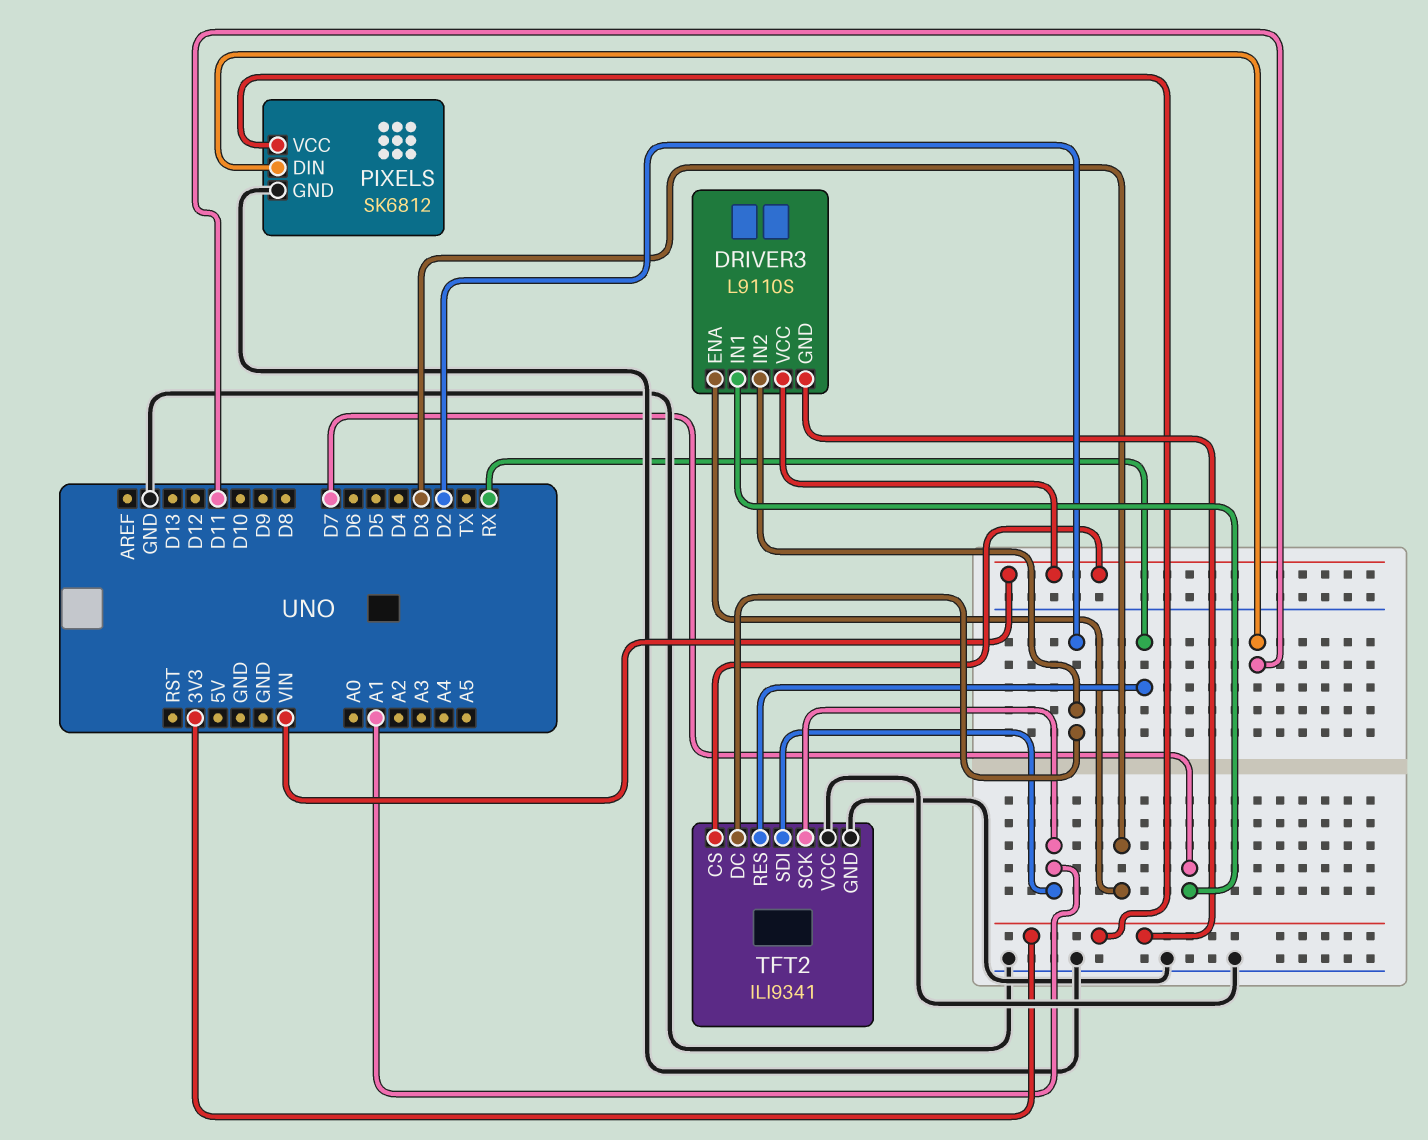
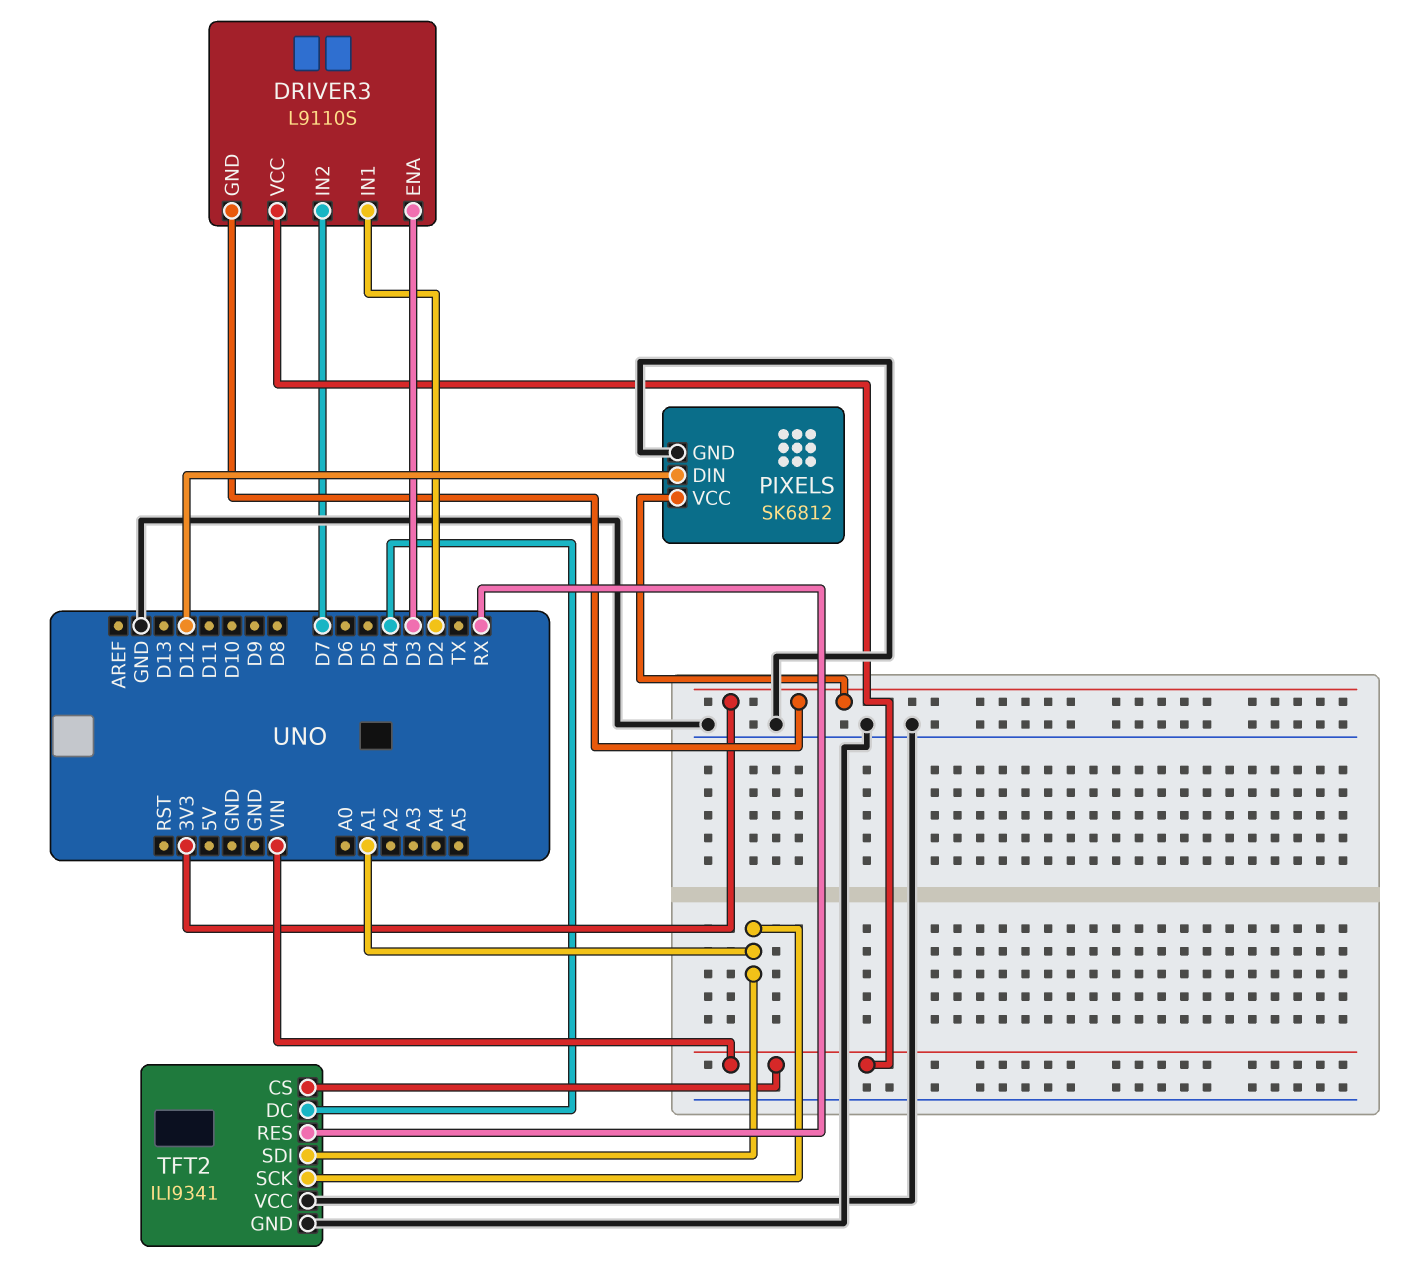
DRIVER3 pin IN1: D7 -> D2
DRIVER3 pin IN2: D2 -> D7
PIXELS pin DIN: D11 -> D12
TFT2 pin DC: D2 -> D4

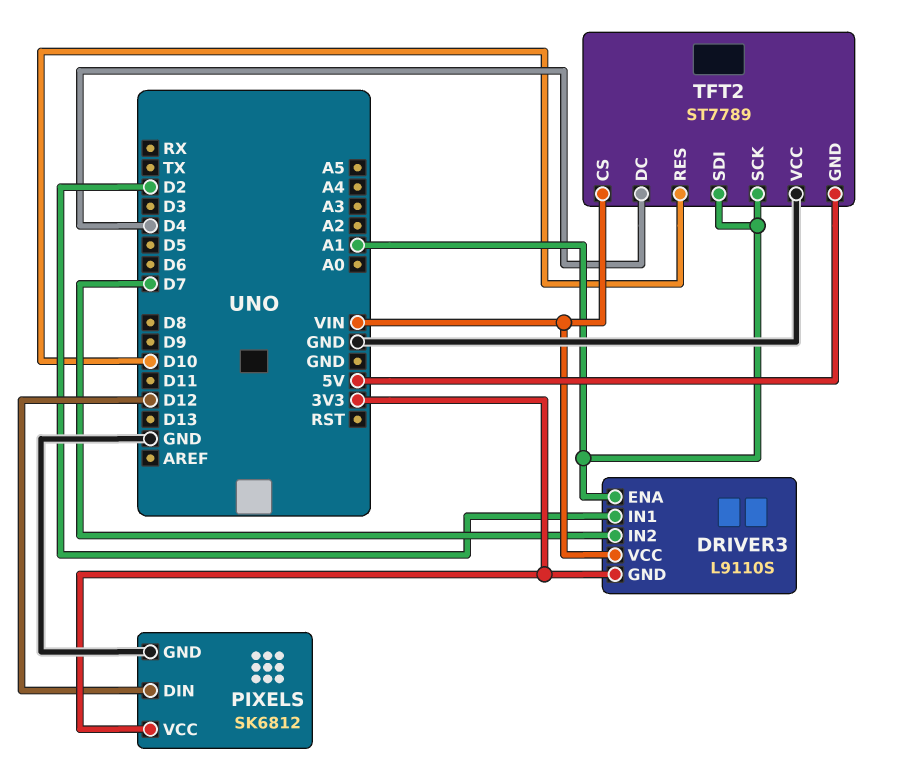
DRIVER3 pin ENA: D3 -> A1
TFT2: ILI9341 -> ST7789
TFT2 pin GND: GND -> 5V
TFT2 pin RES: RX -> D10

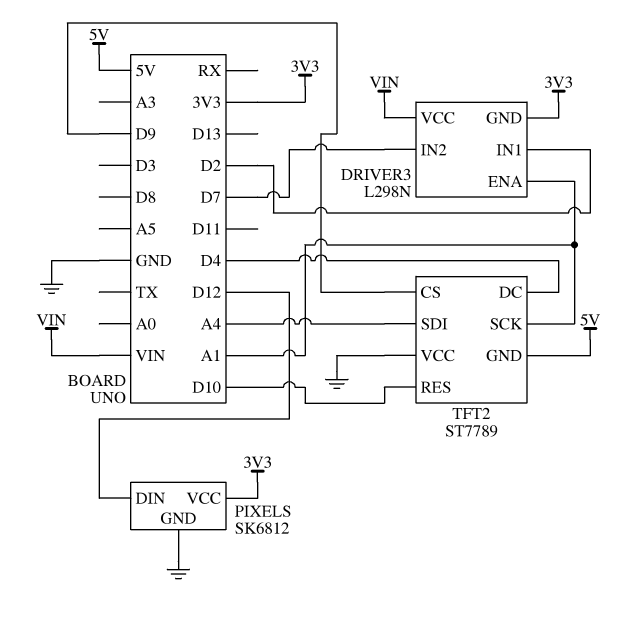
DRIVER3: L9110S -> L298N
TFT2 pin CS: VIN -> D9
TFT2 pin SDI: A1 -> A4

